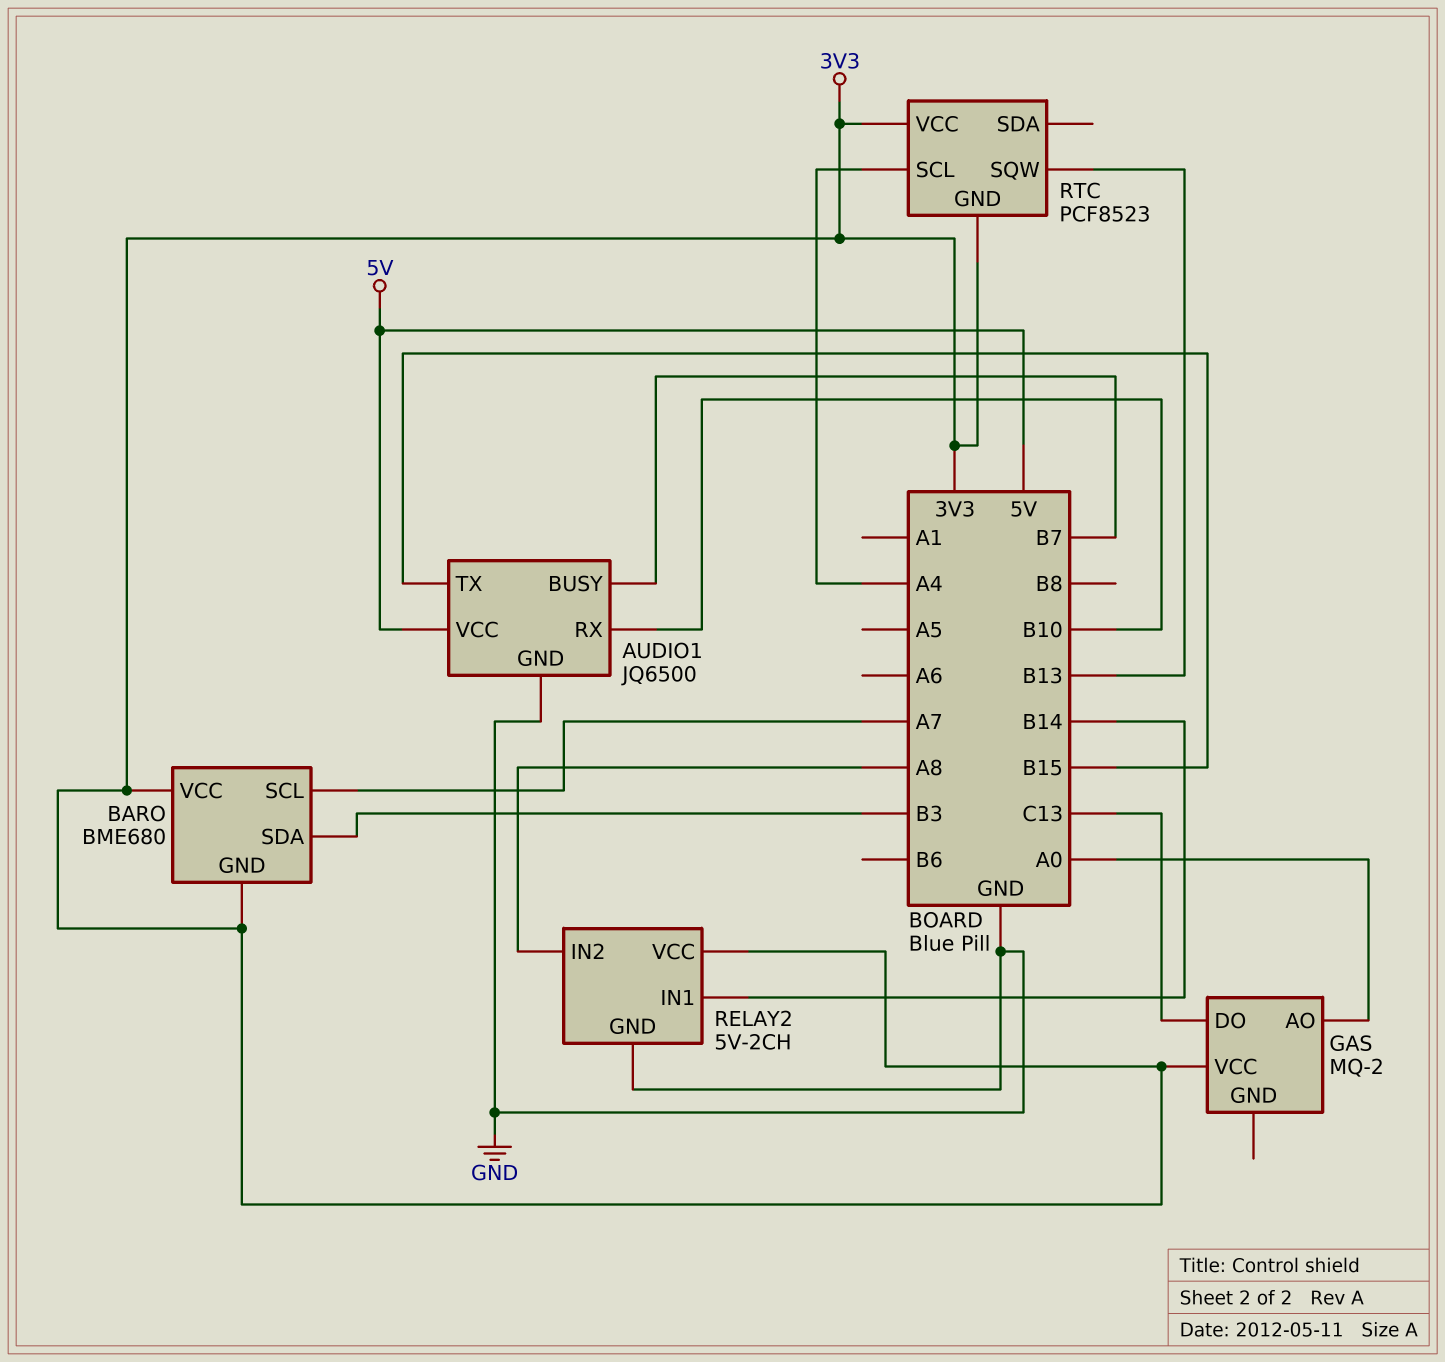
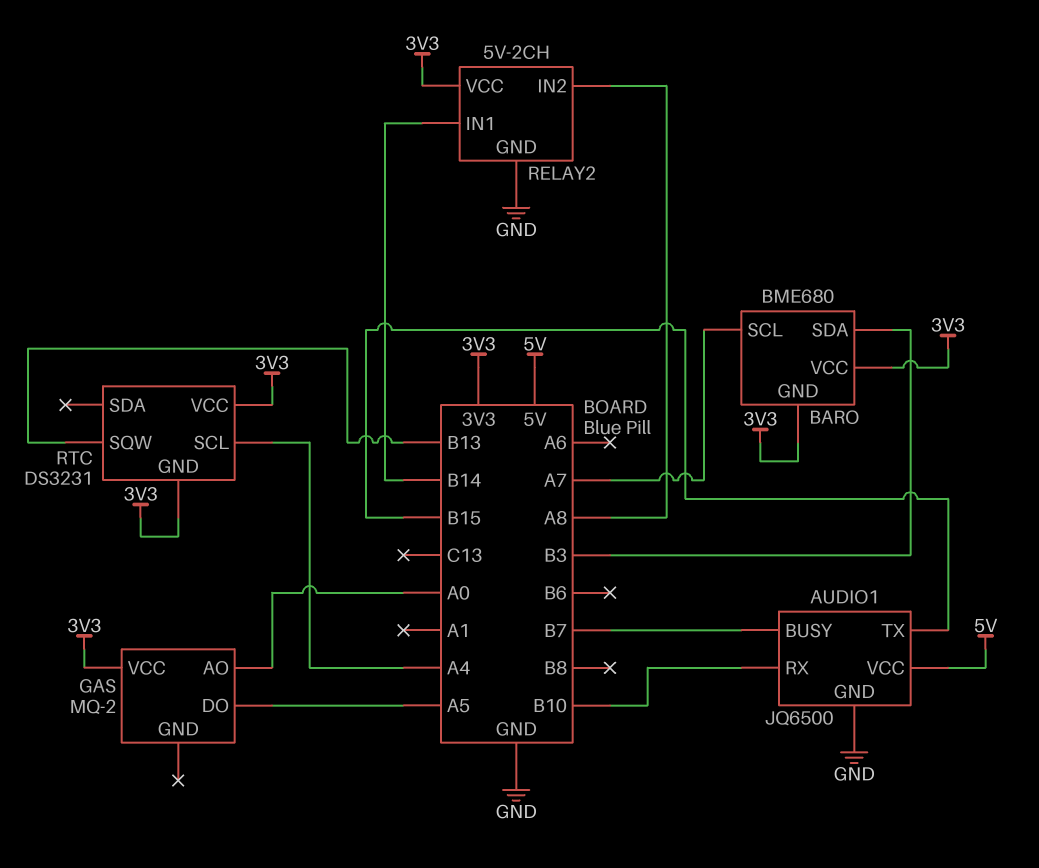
GAS pin DO: C13 -> A5
RTC: PCF8523 -> DS3231

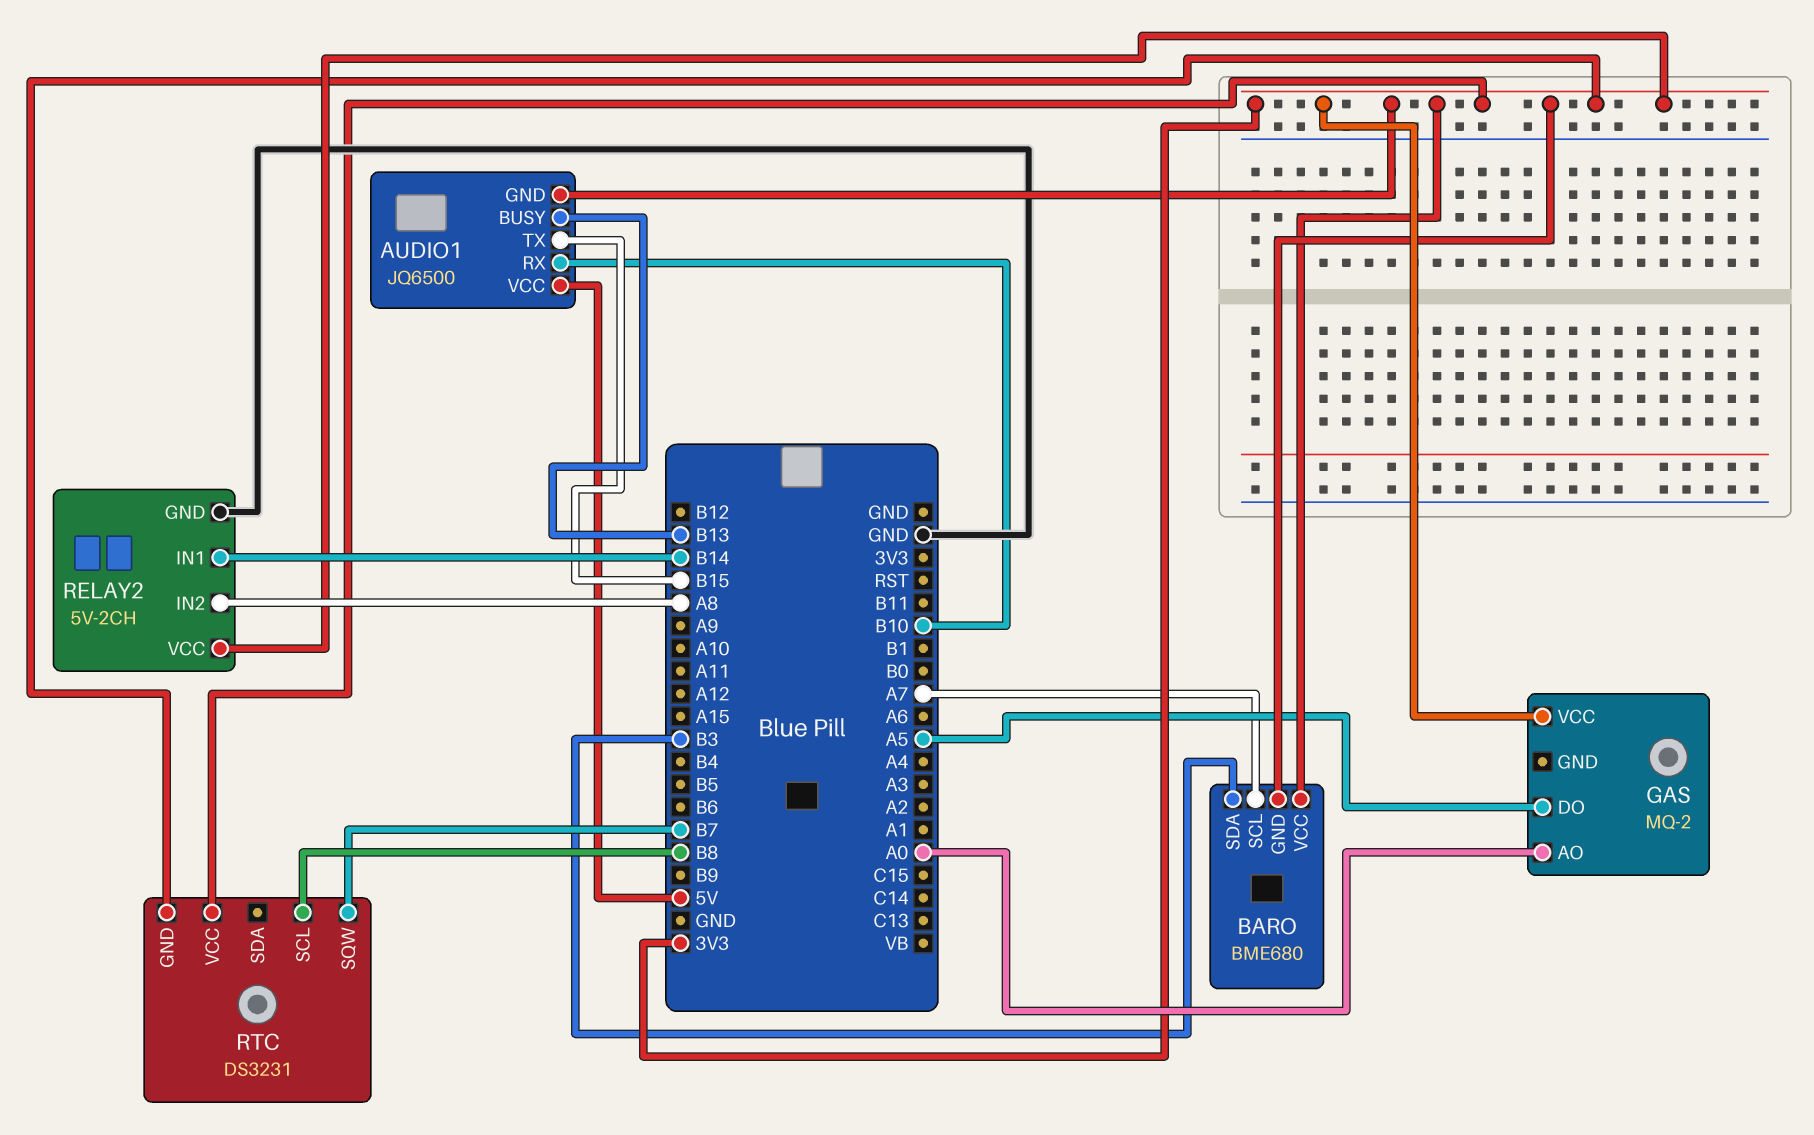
AUDIO1 pin BUSY: B7 -> B13
AUDIO1 pin GND: GND -> 3V3
RTC pin SCL: A4 -> B8
RTC pin SQW: B13 -> B7

